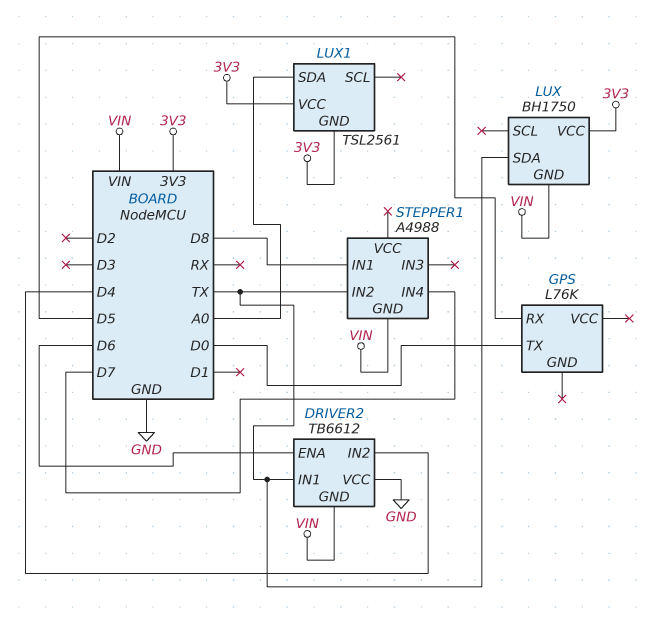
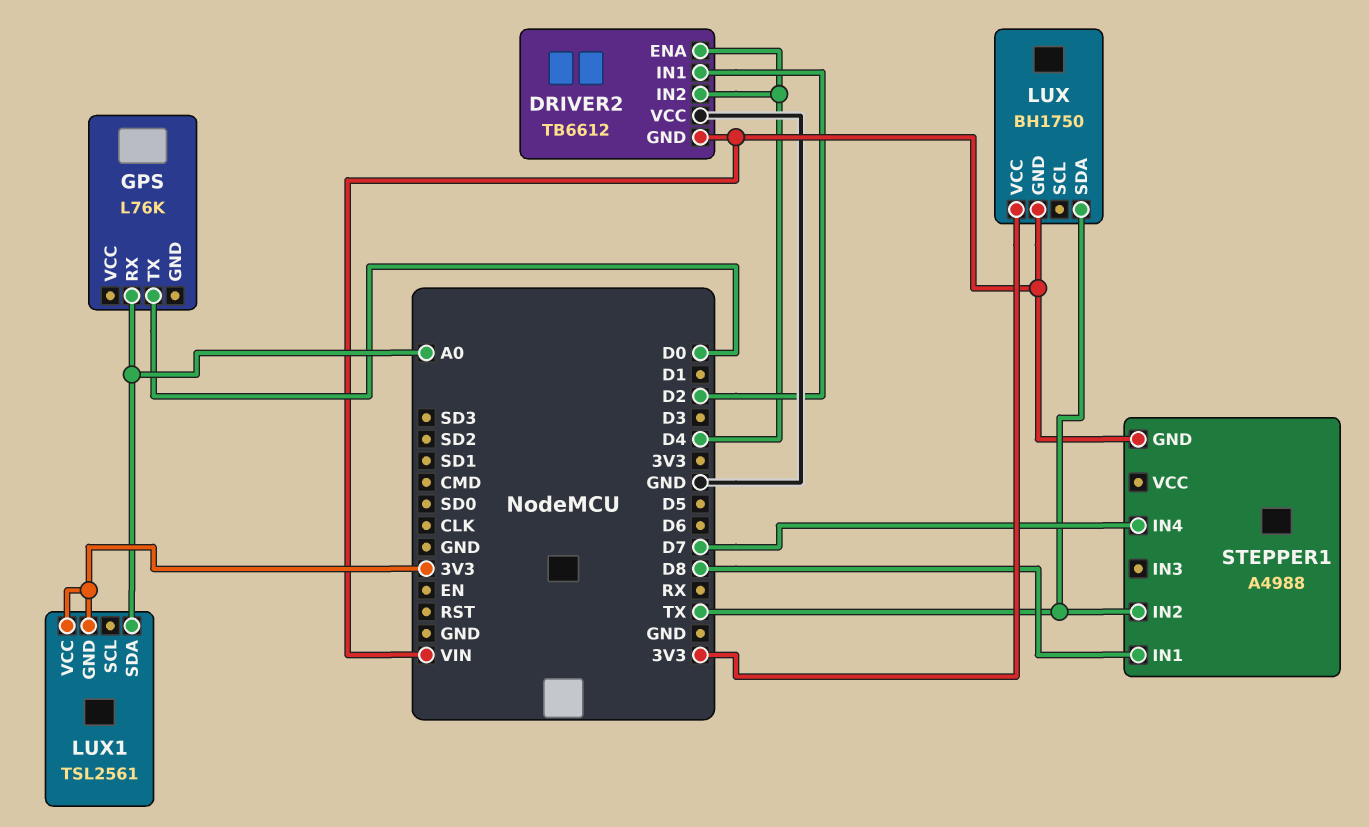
DRIVER2 pin ENA: D6 -> D4
DRIVER2 pin IN1: TX -> D2
GPS pin RX: D5 -> A0

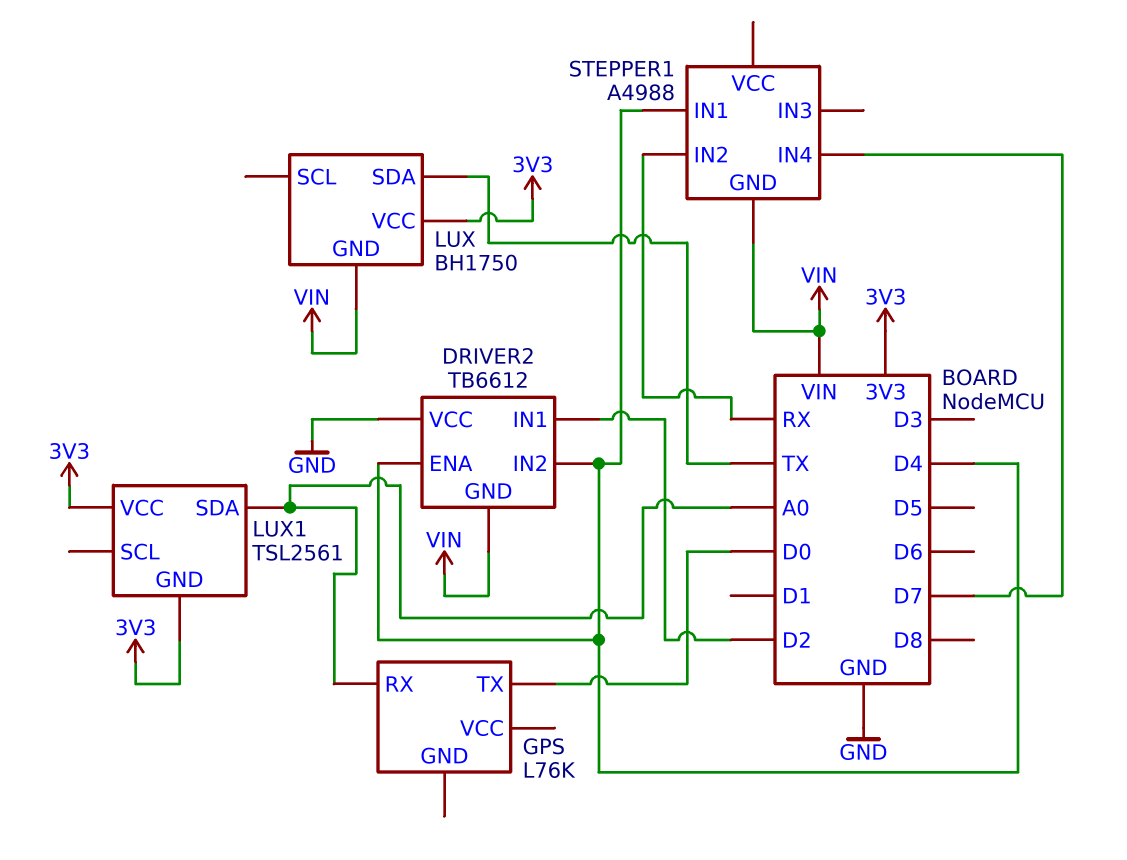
STEPPER1 pin IN1: D8 -> D4
STEPPER1 pin IN2: TX -> RX

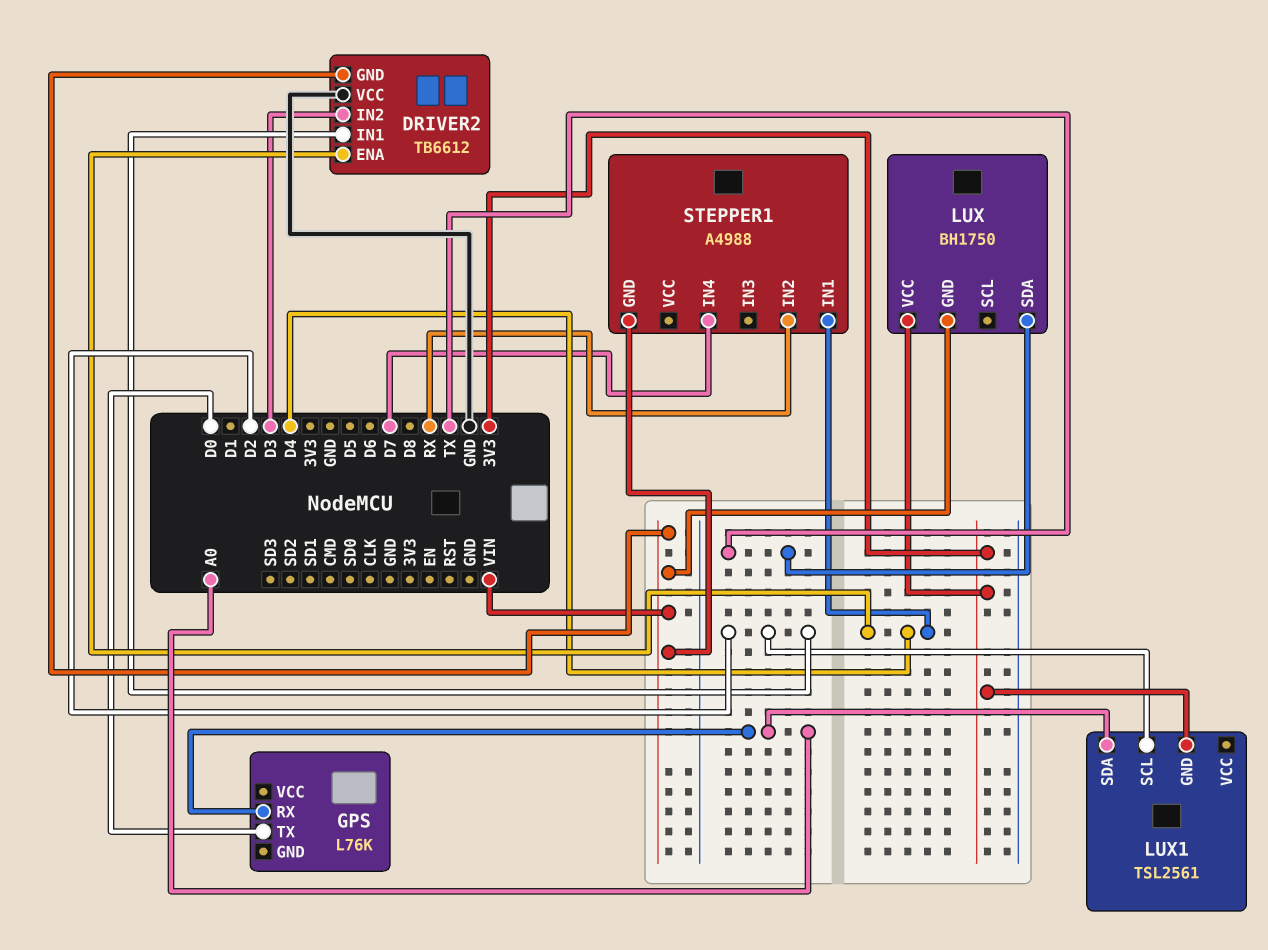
DRIVER2 pin IN2: D4 -> D3
LUX1 pin SCL: none -> D2
LUX1 pin VCC: 3V3 -> none

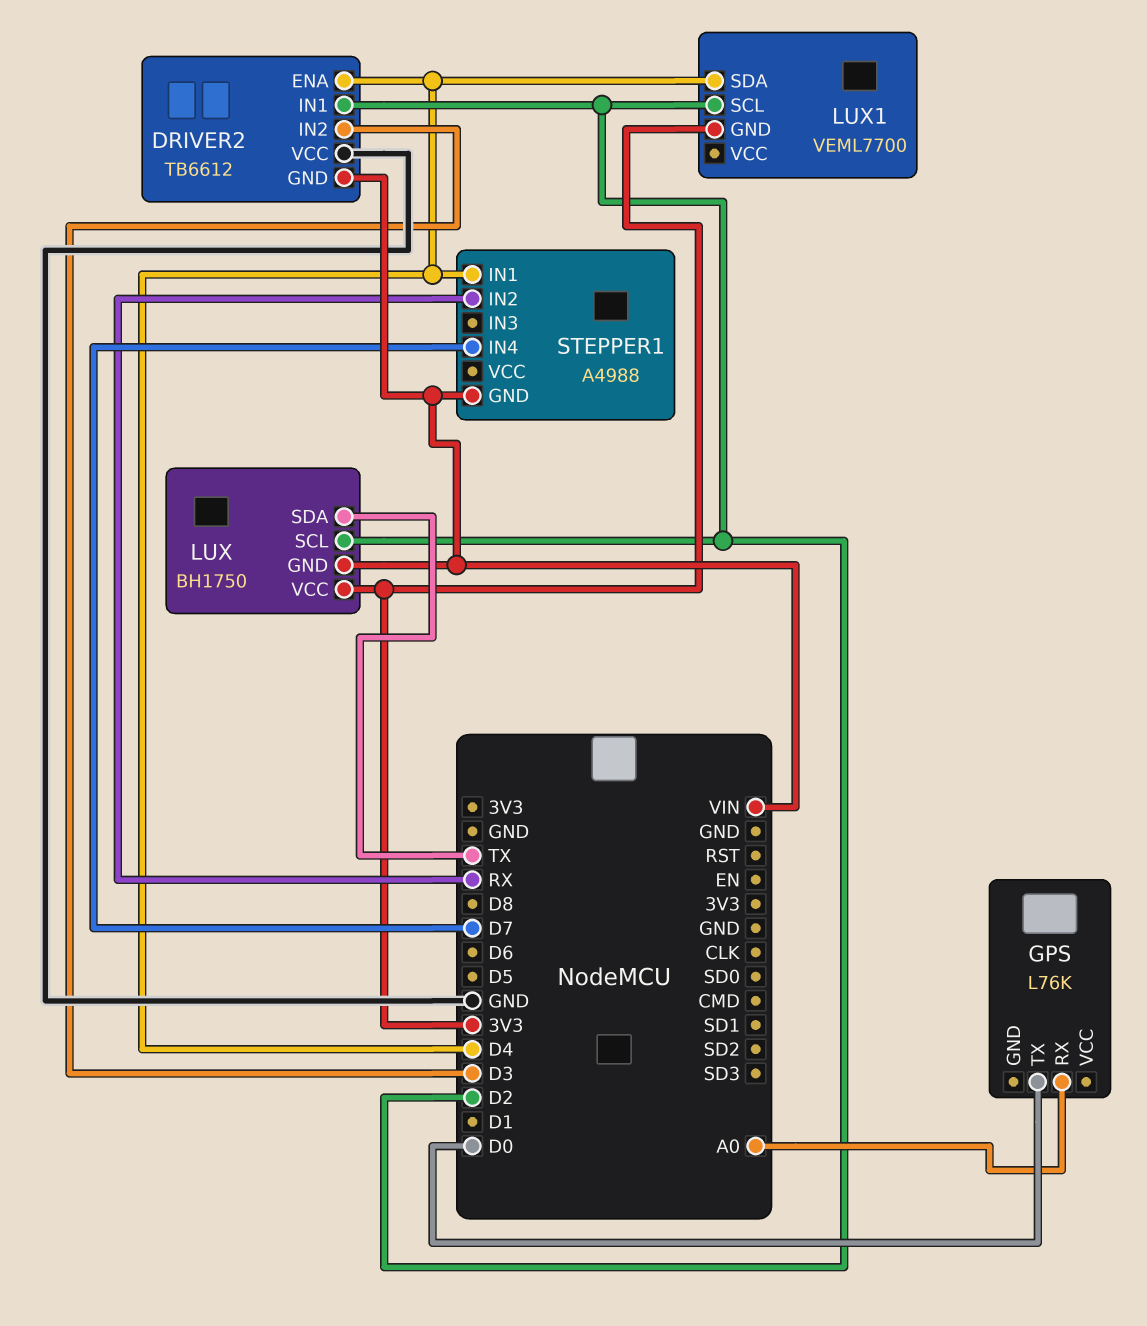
LUX pin SCL: none -> D2
LUX1: TSL2561 -> VEML7700
LUX1 pin SDA: A0 -> D4

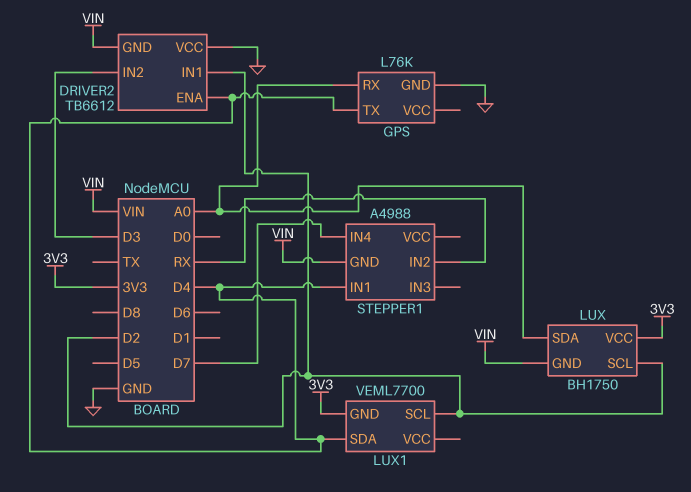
GPS pin GND: none -> GND
GPS pin TX: D0 -> D4
LUX pin SDA: TX -> A0

